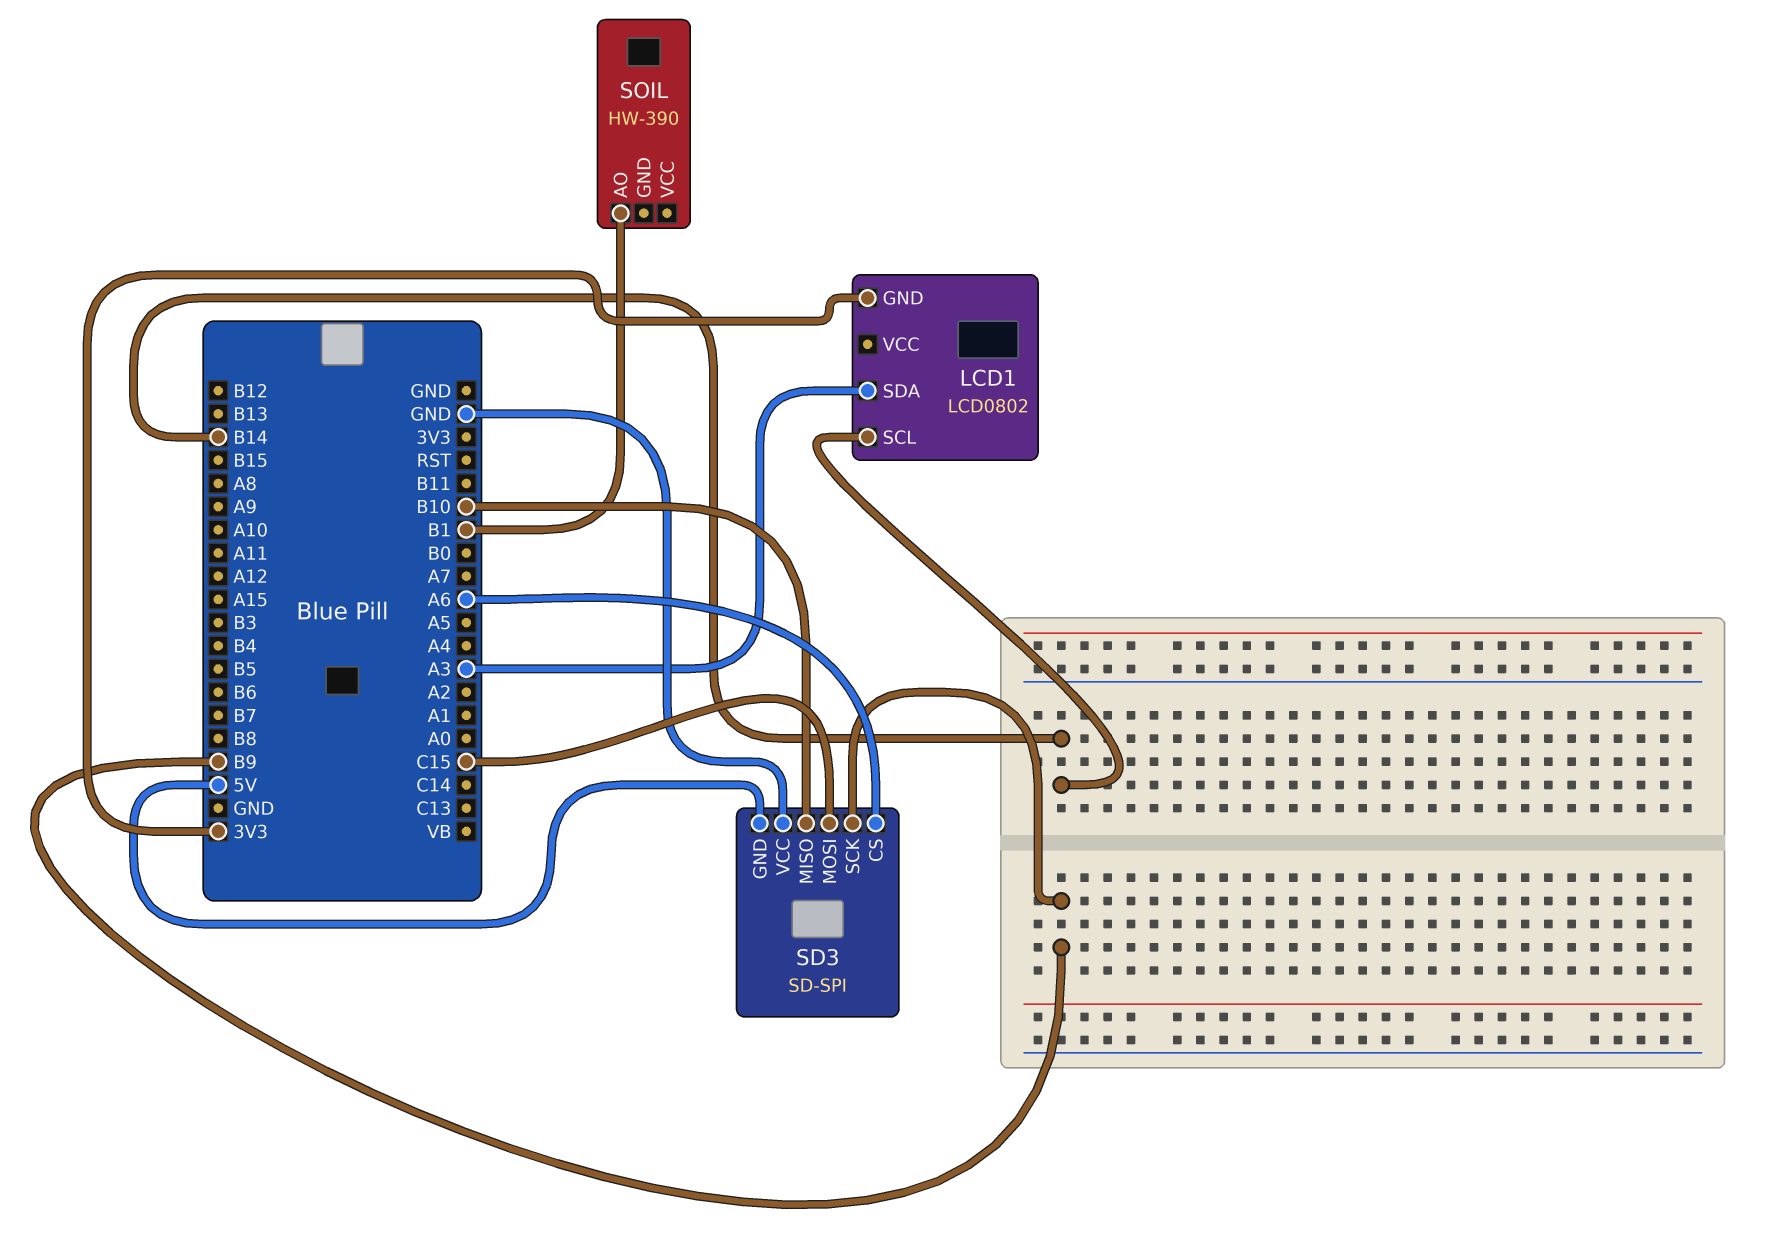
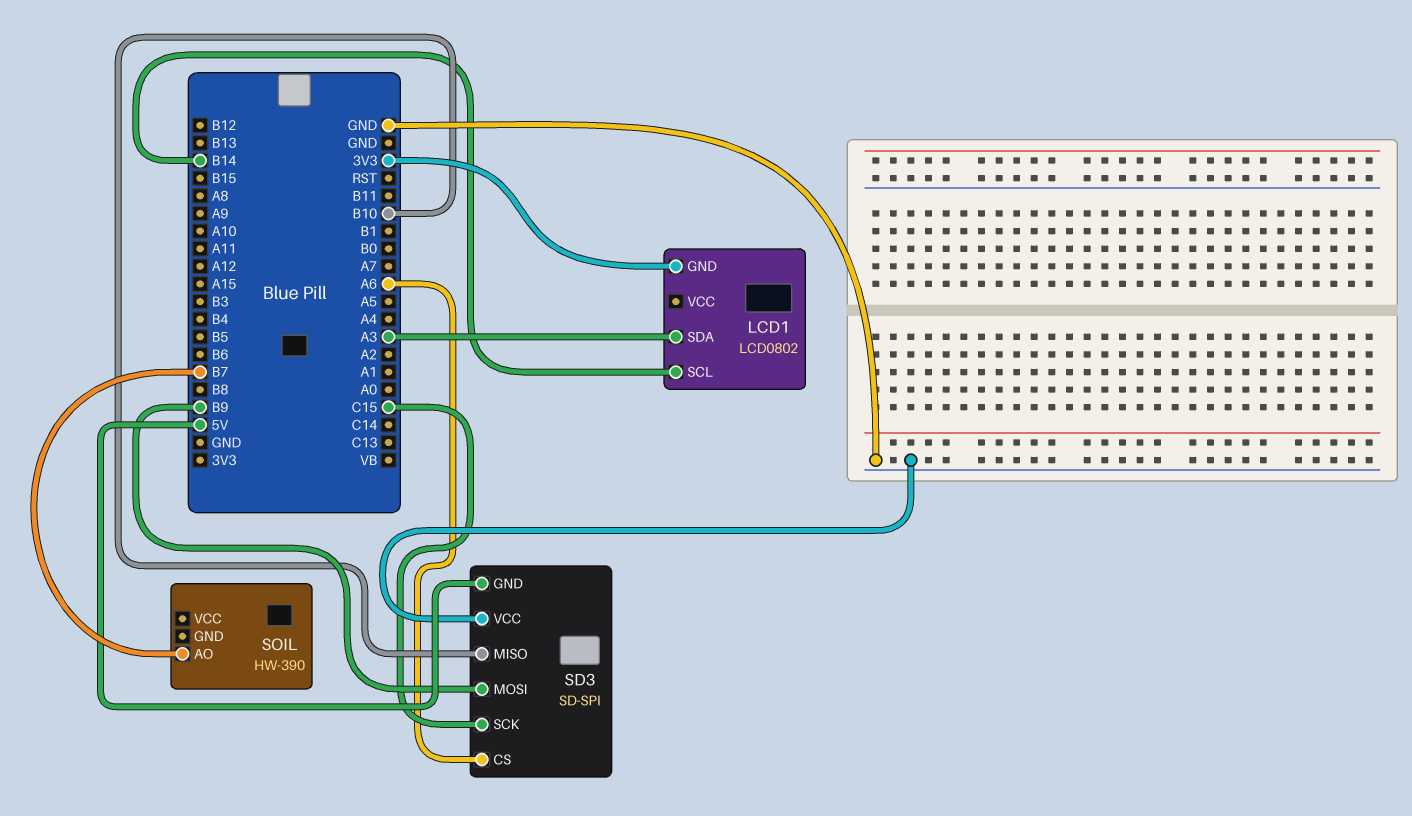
SD3 pin MOSI: C15 -> B9
SD3 pin SCK: B9 -> C15
SOIL pin AO: B1 -> B7

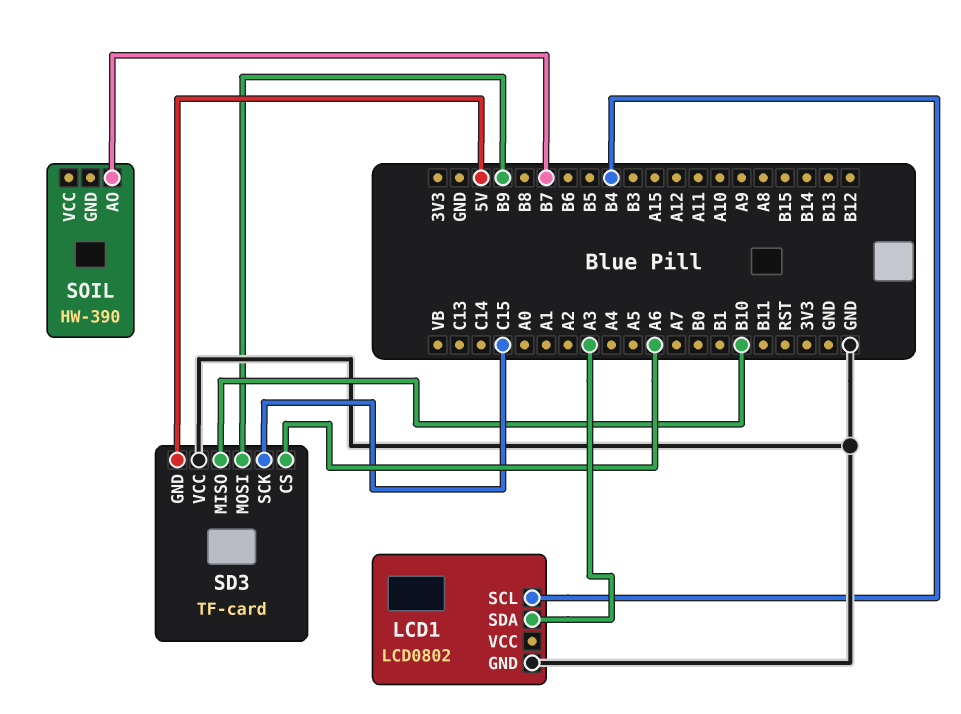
LCD1 pin GND: 3V3 -> GND
LCD1 pin SCL: B14 -> B4
SD3: SD-SPI -> TF-card

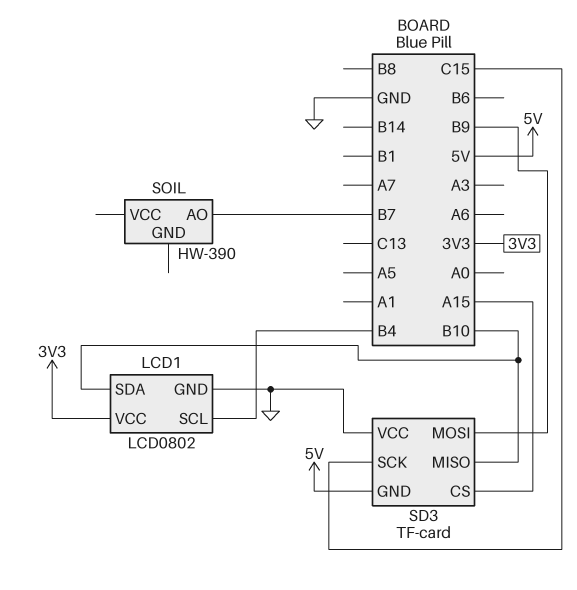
LCD1 pin SDA: A3 -> B10
LCD1 pin VCC: none -> 3V3
SD3 pin CS: A6 -> A15

